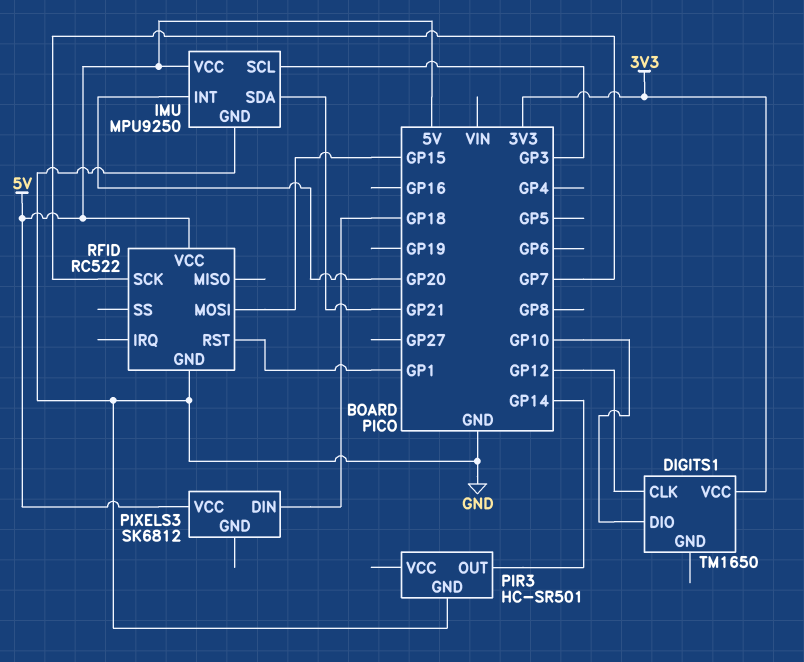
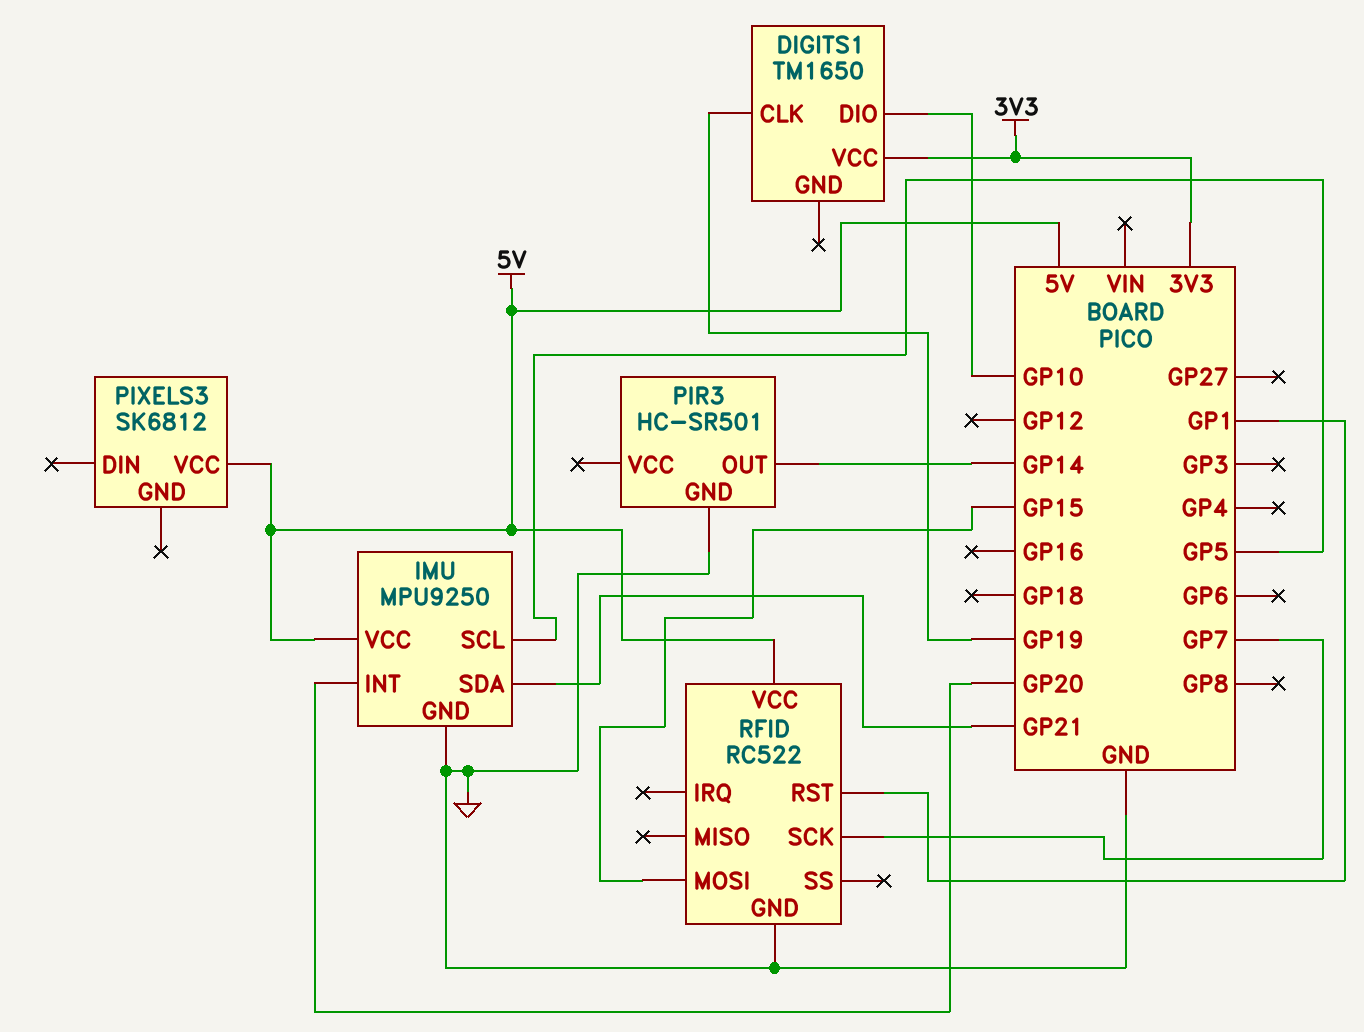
DIGITS1 pin CLK: GP12 -> GP19
IMU pin SCL: GP3 -> GP5
PIXELS3 pin DIN: GP18 -> none

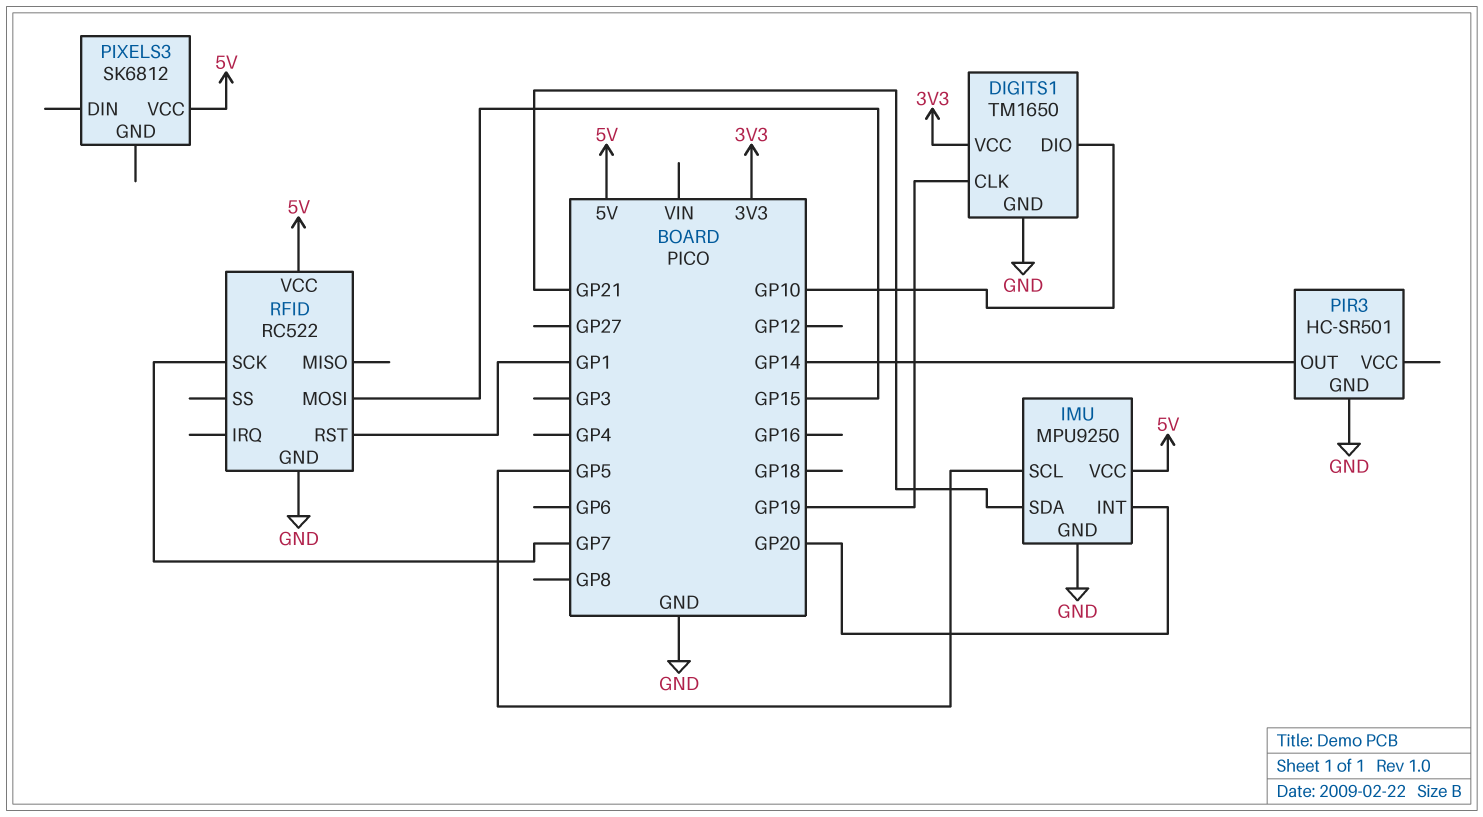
DIGITS1 pin GND: none -> GND

